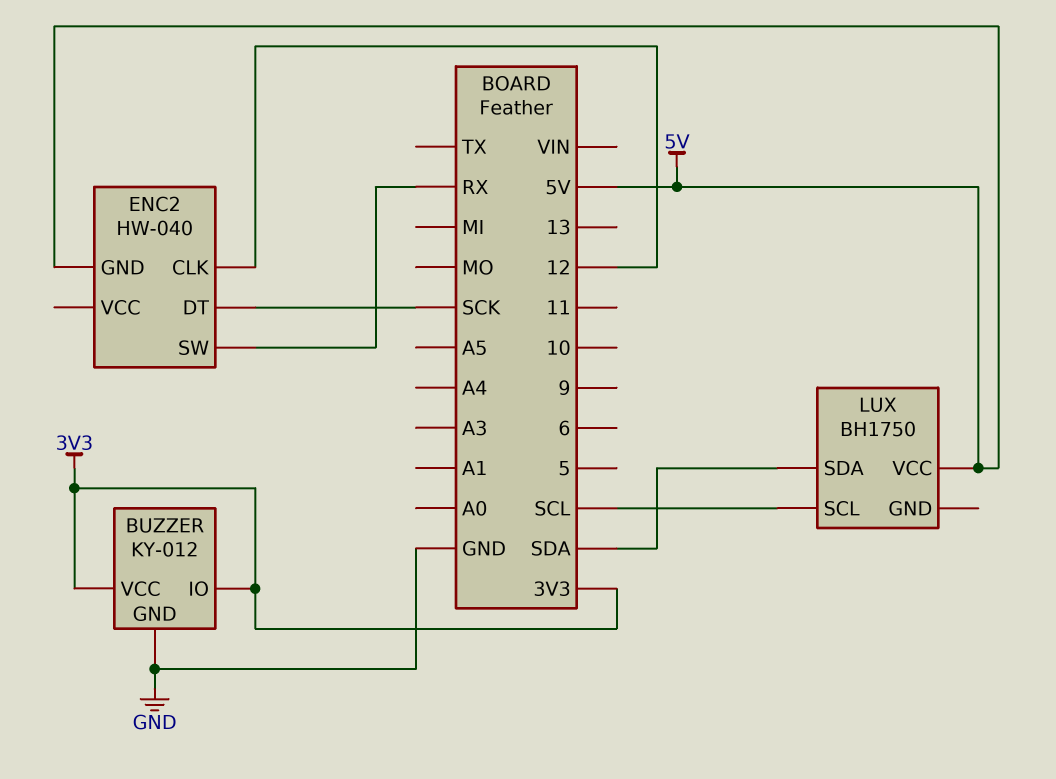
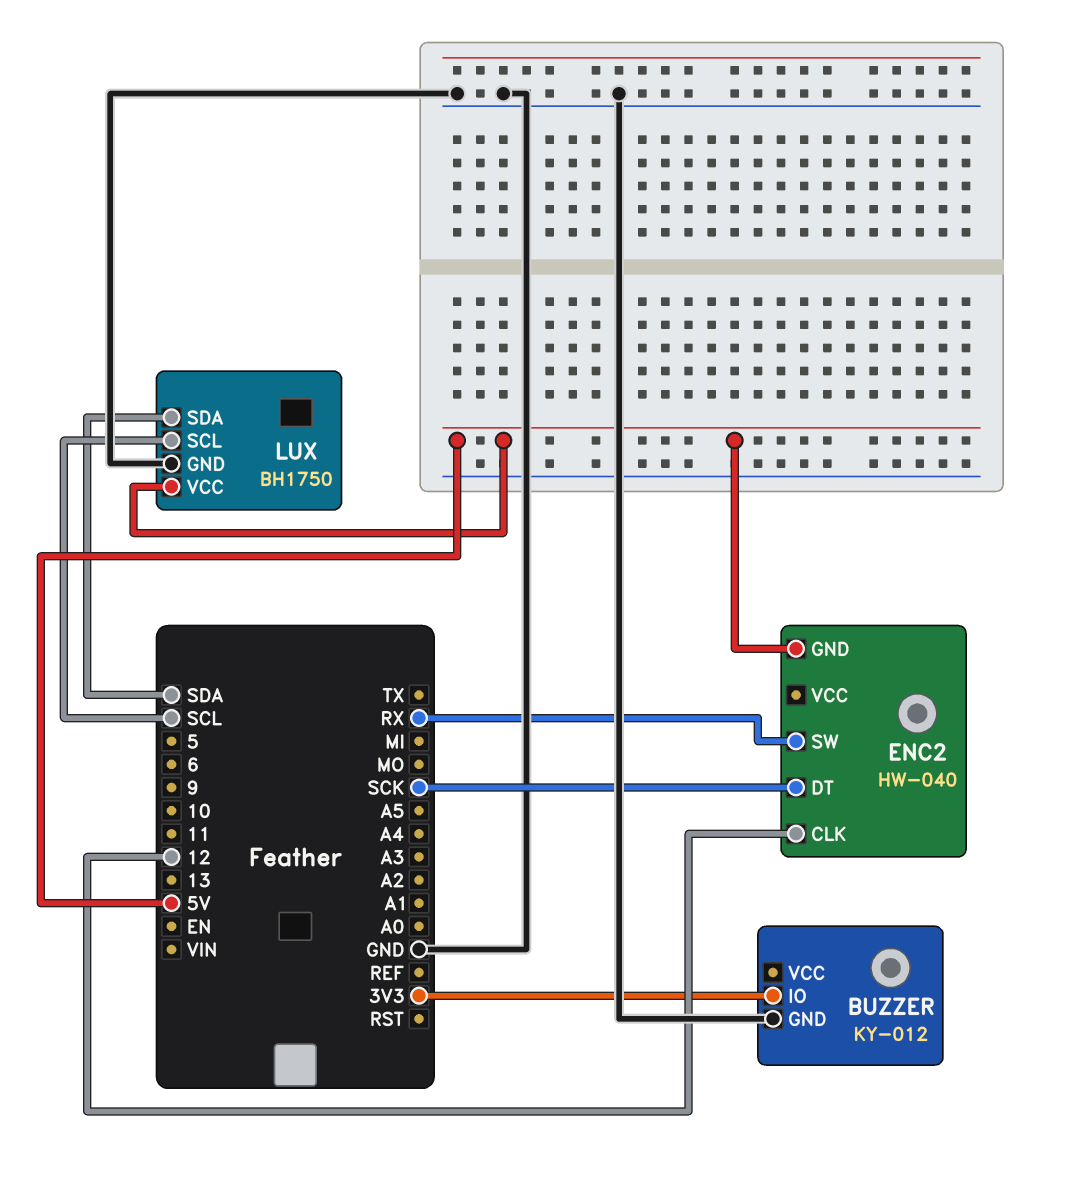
BUZZER pin VCC: 3V3 -> none
LUX pin GND: none -> GND

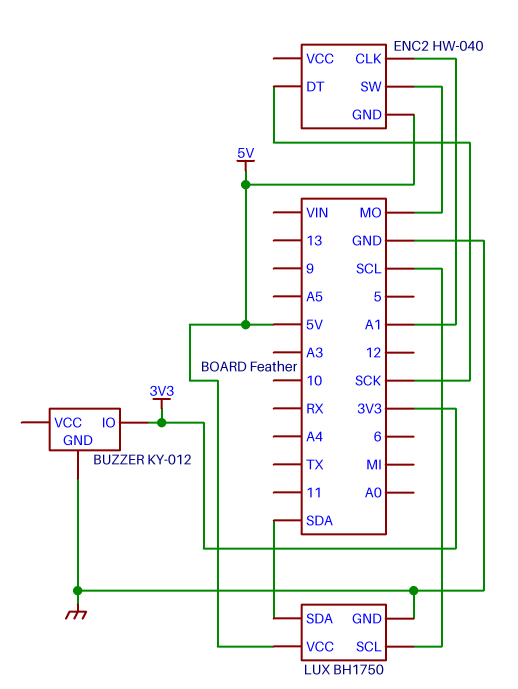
ENC2 pin CLK: 12 -> A1
ENC2 pin SW: RX -> MO

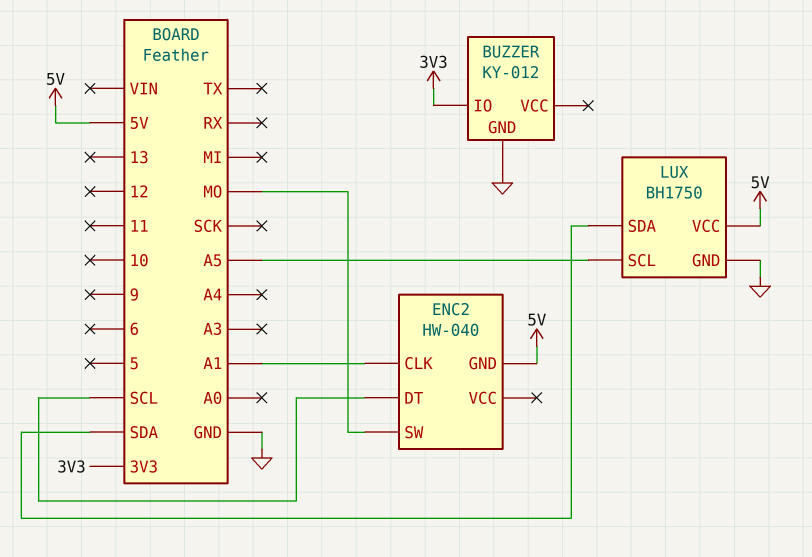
ENC2 pin DT: SCK -> SCL
LUX pin SCL: SCL -> A5

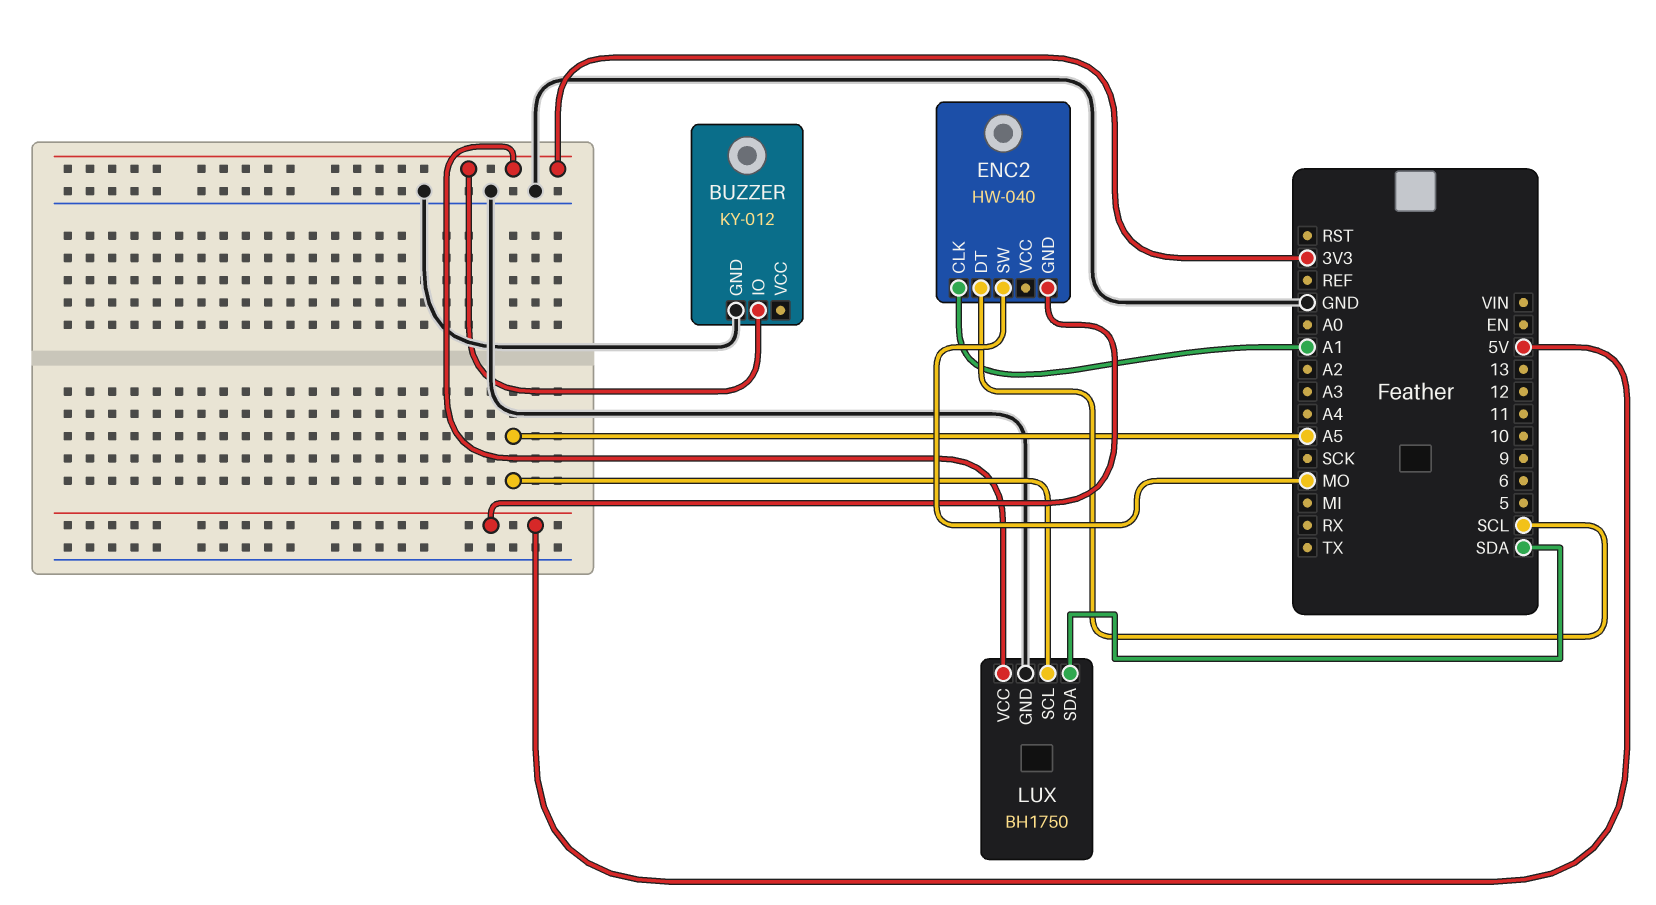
LUX pin VCC: 5V -> 3V3

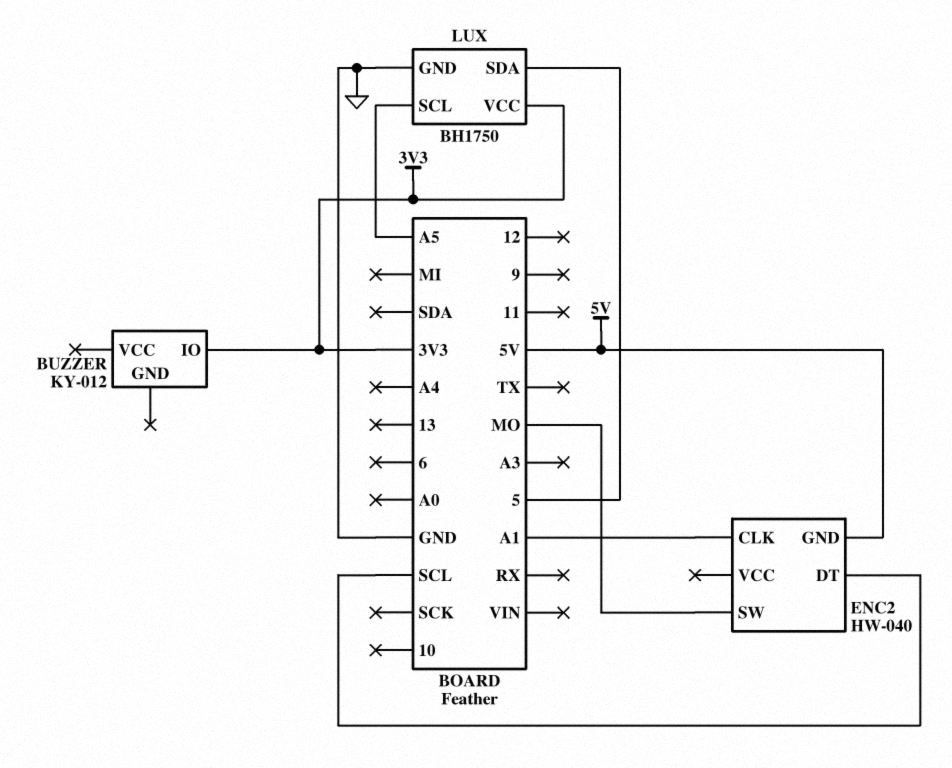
BUZZER pin GND: GND -> none
LUX pin SDA: SDA -> 5

